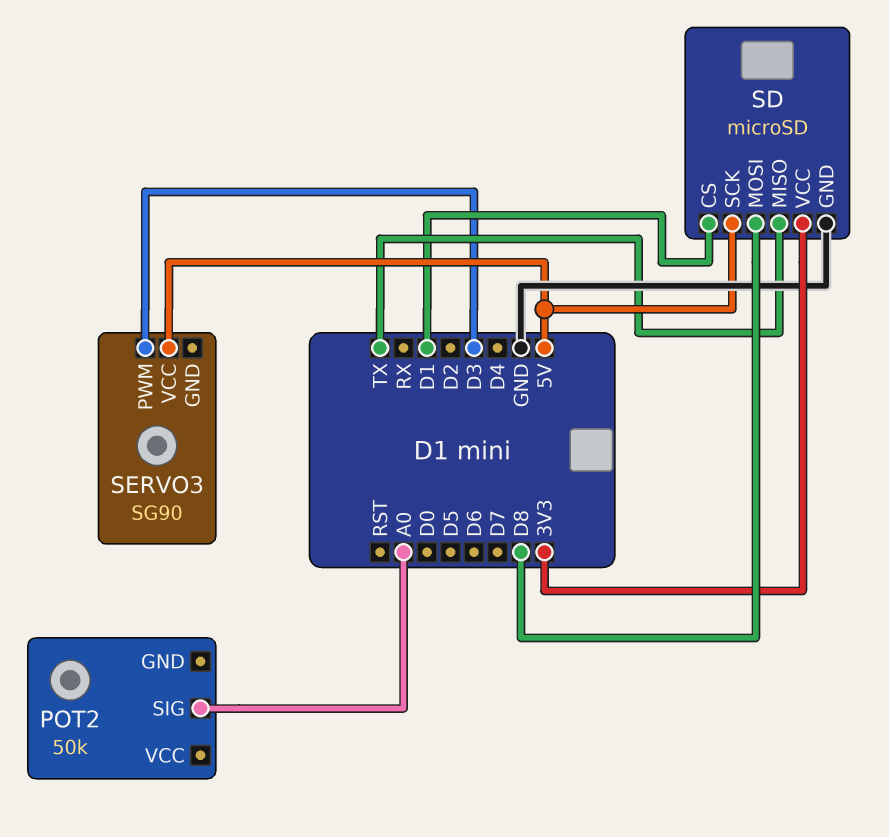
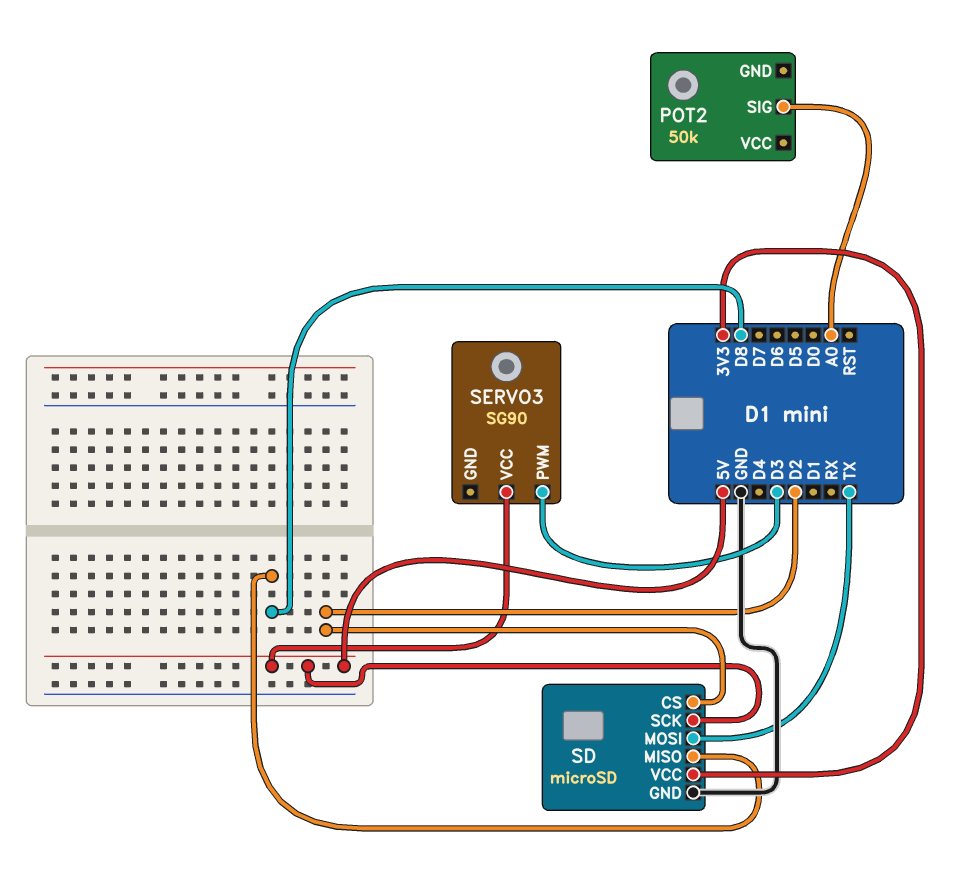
SD pin CS: D1 -> D2
SD pin MISO: TX -> D8
SD pin MOSI: D8 -> TX

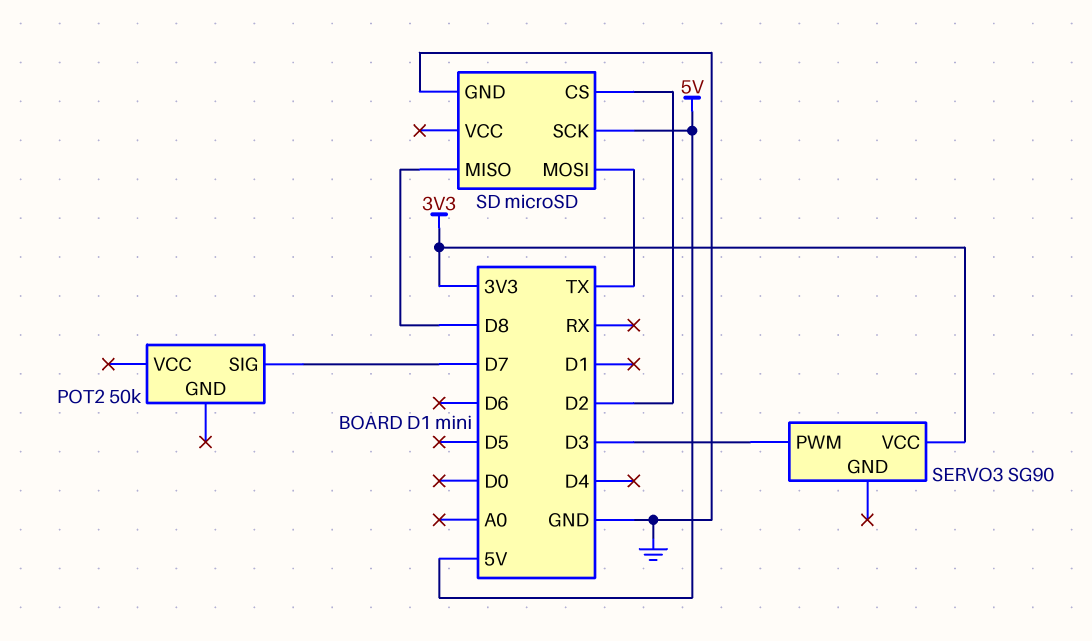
POT2 pin SIG: A0 -> D7
SD pin VCC: 3V3 -> none
SERVO3 pin VCC: 5V -> 3V3

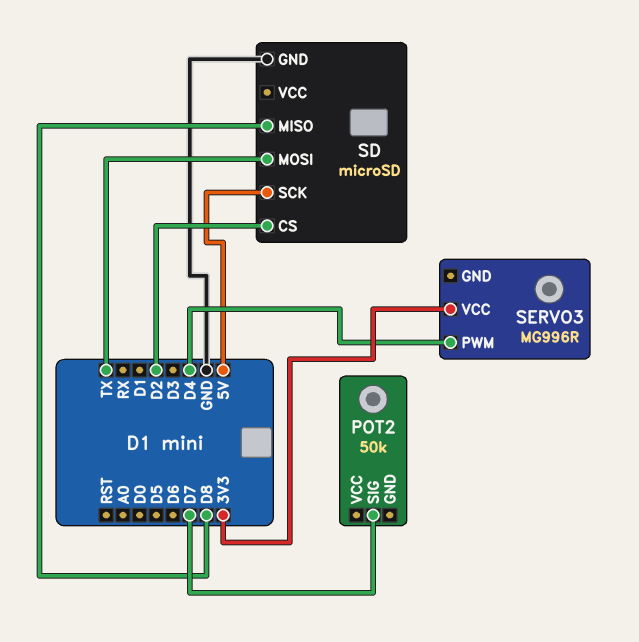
SERVO3: SG90 -> MG996R
SERVO3 pin PWM: D3 -> D4

